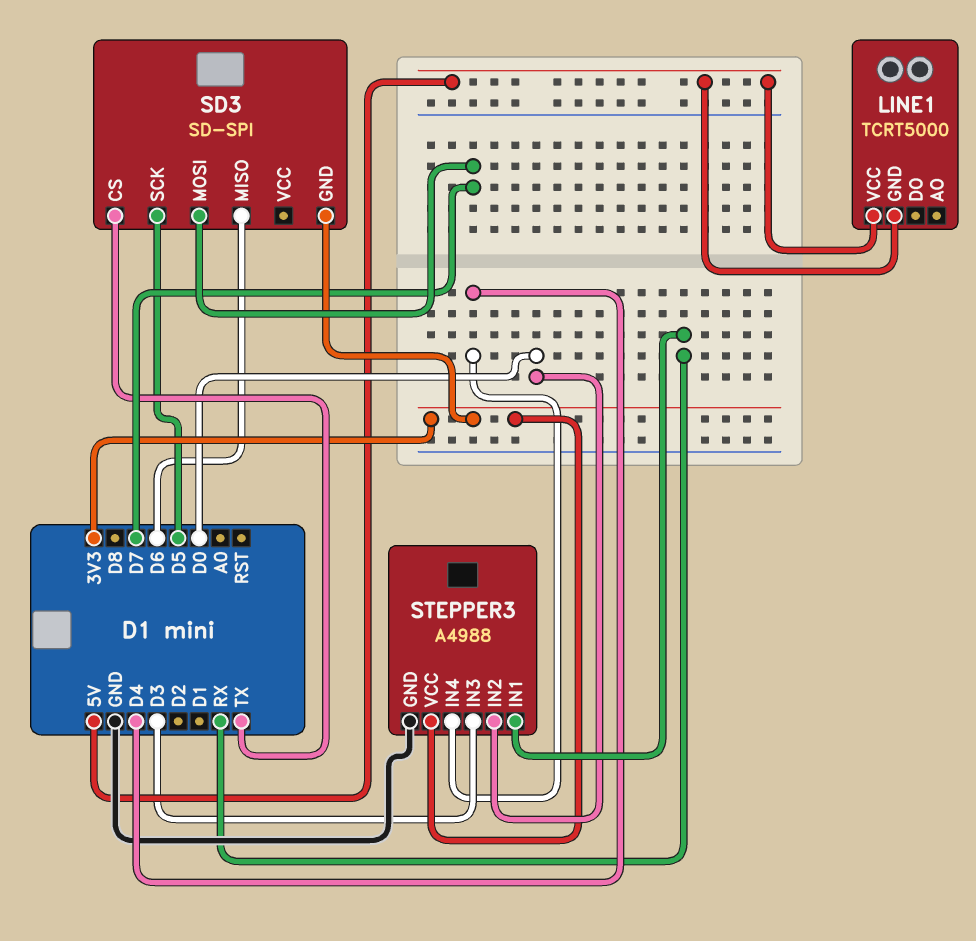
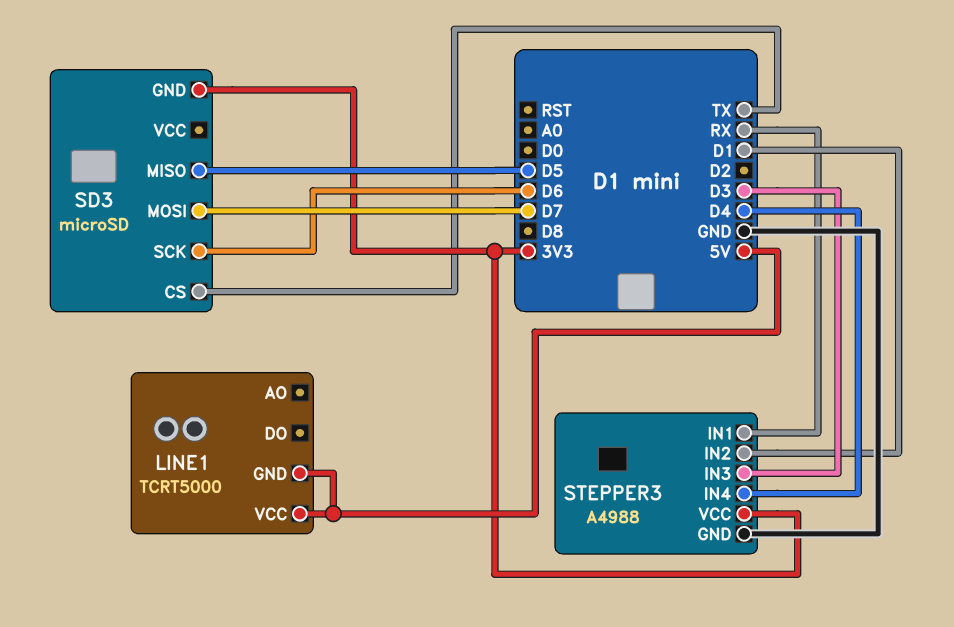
SD3: SD-SPI -> microSD
SD3 pin MISO: D6 -> D5
SD3 pin SCK: D5 -> D6
STEPPER3 pin IN2: D0 -> D1

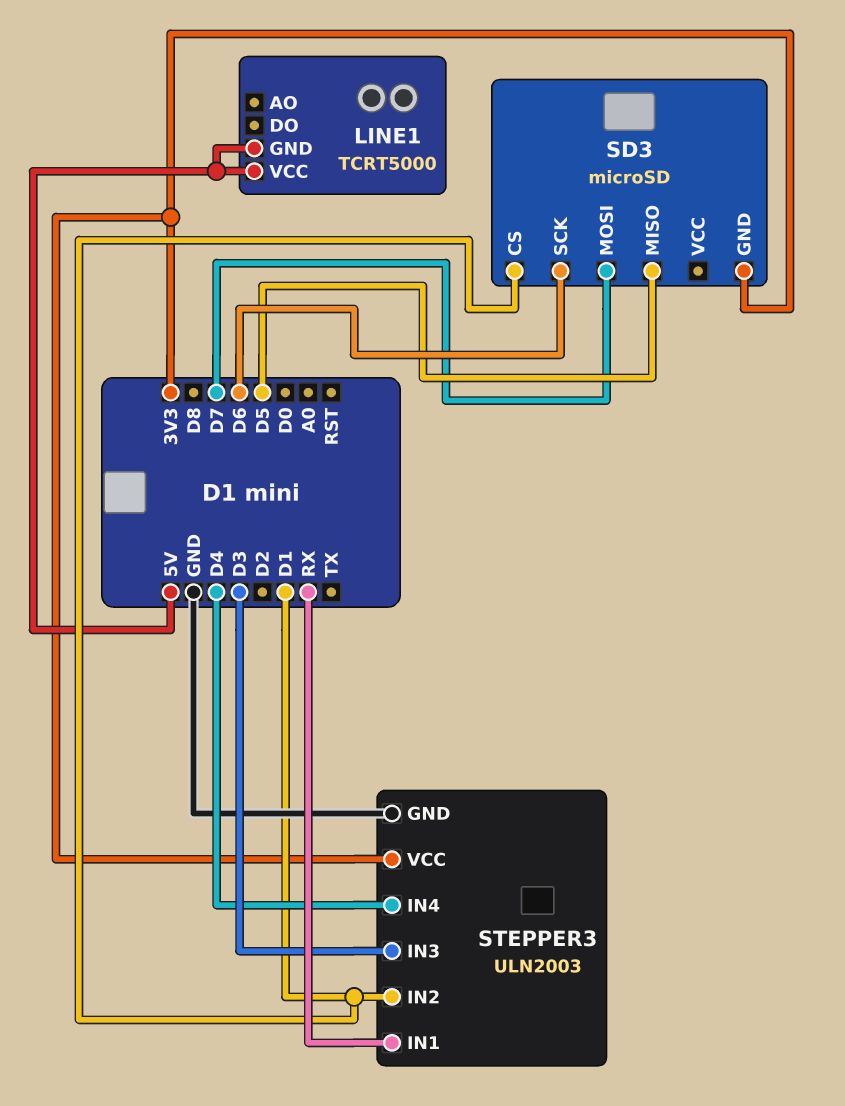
SD3 pin CS: TX -> D1
STEPPER3: A4988 -> ULN2003

